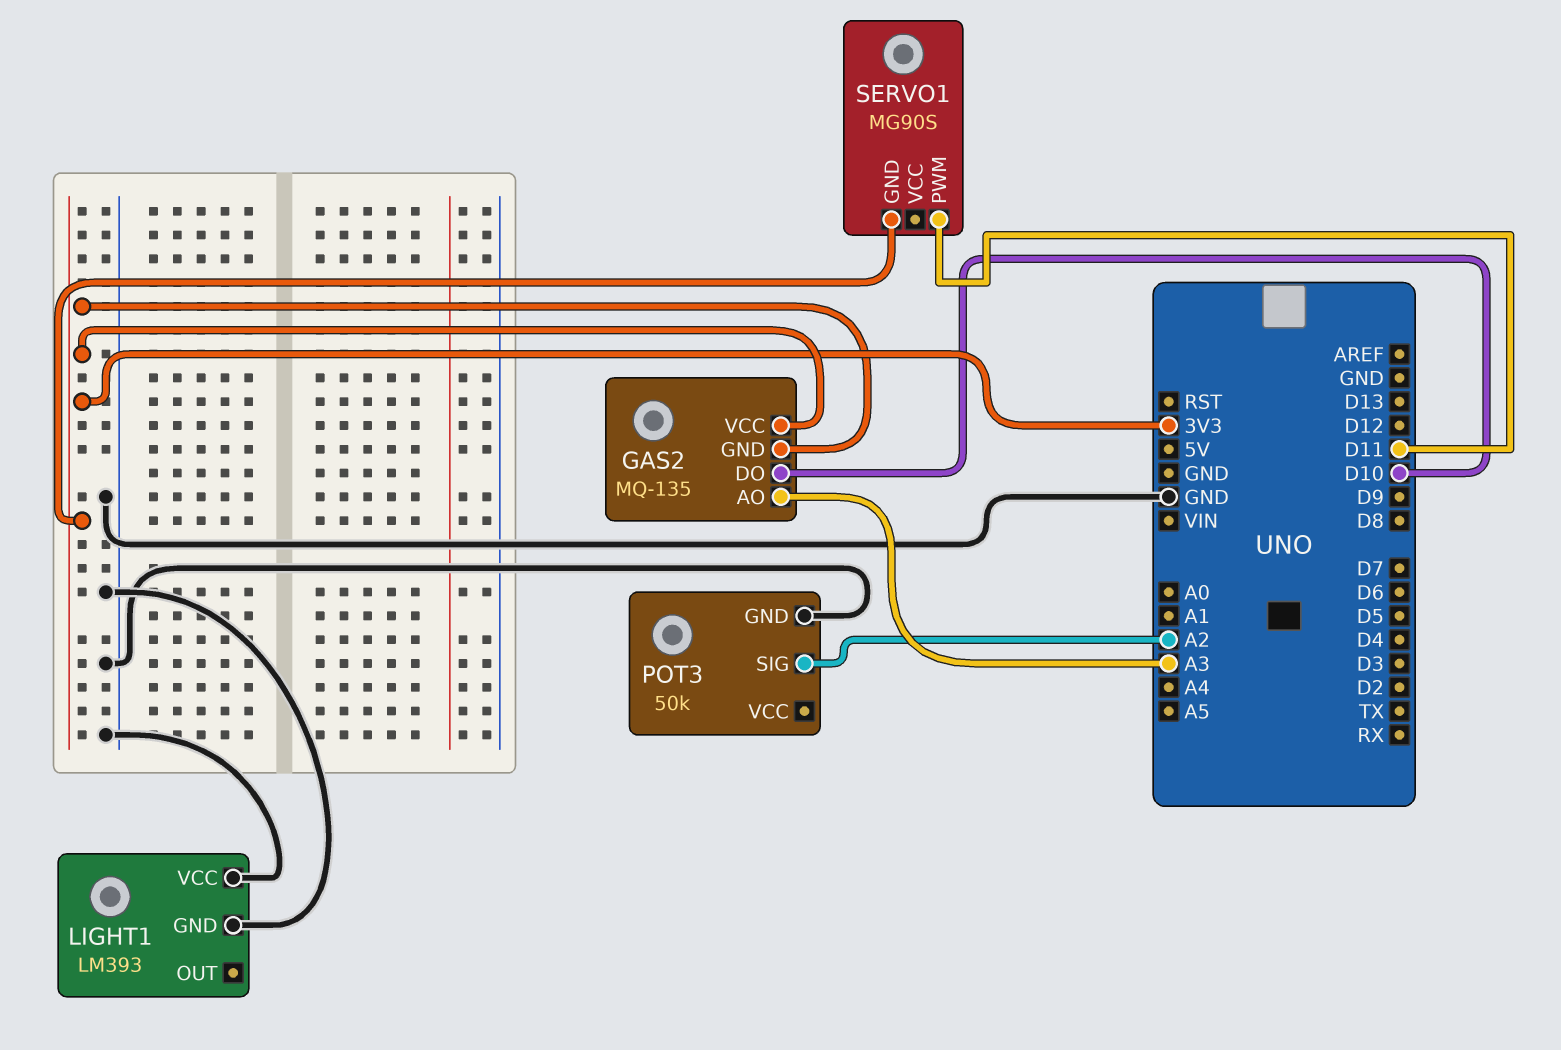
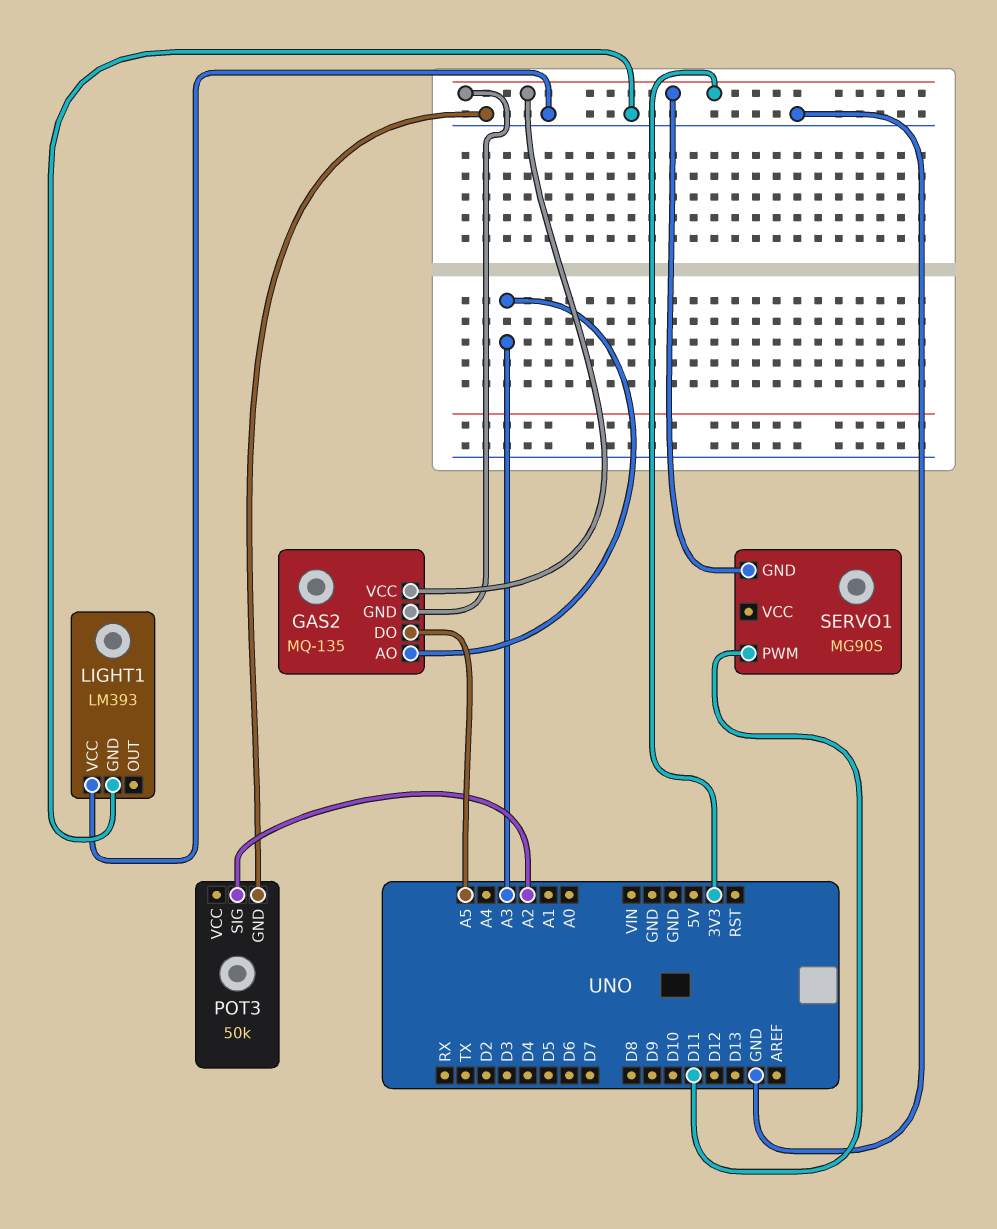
GAS2 pin DO: D10 -> A5

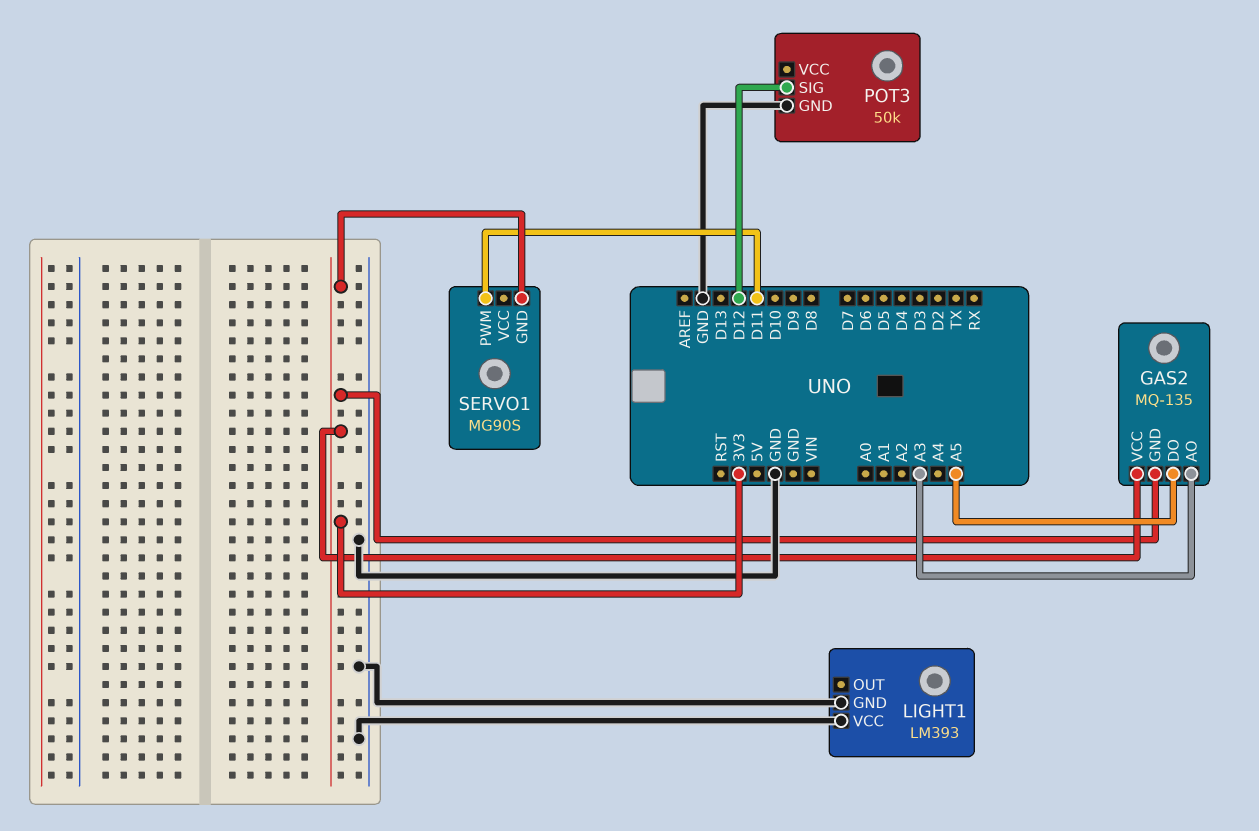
POT3 pin SIG: A2 -> D12

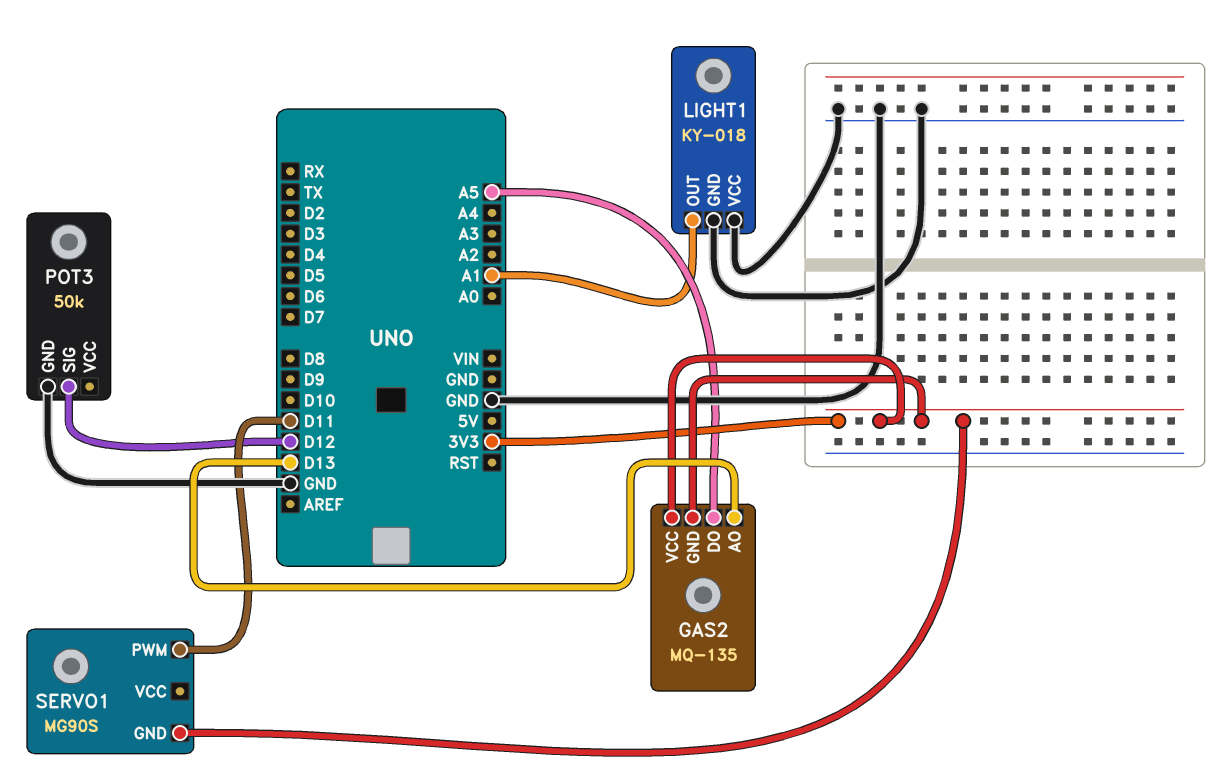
GAS2 pin AO: A3 -> D13
LIGHT1: LM393 -> KY-018
LIGHT1 pin OUT: none -> A1

